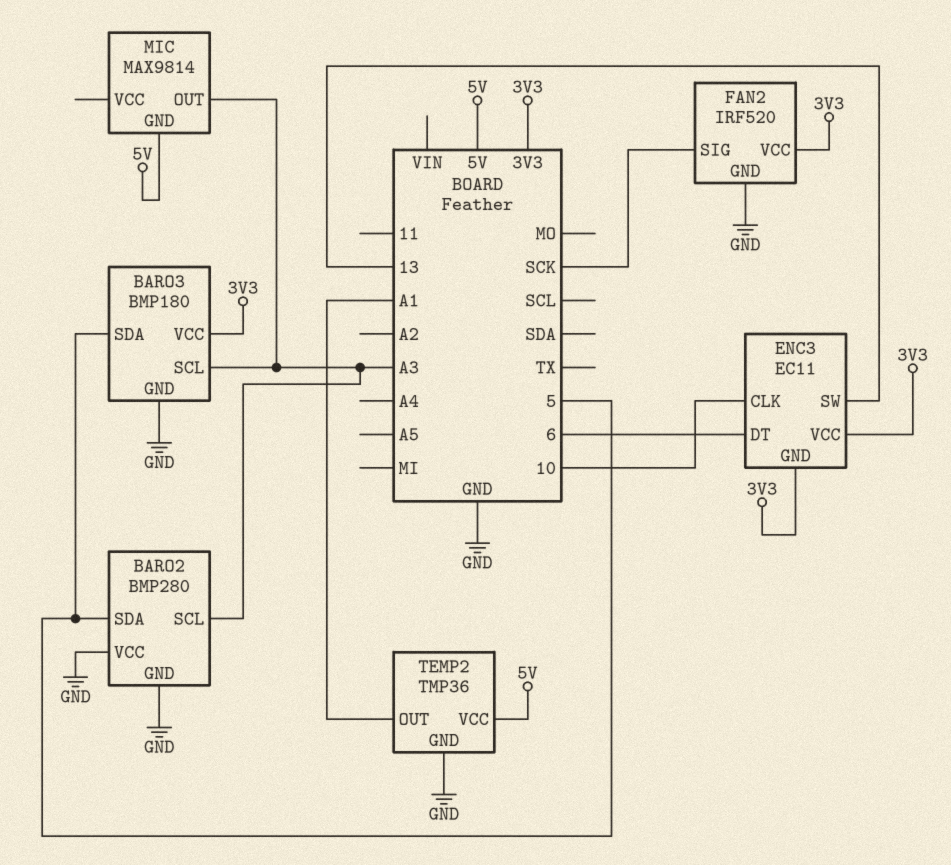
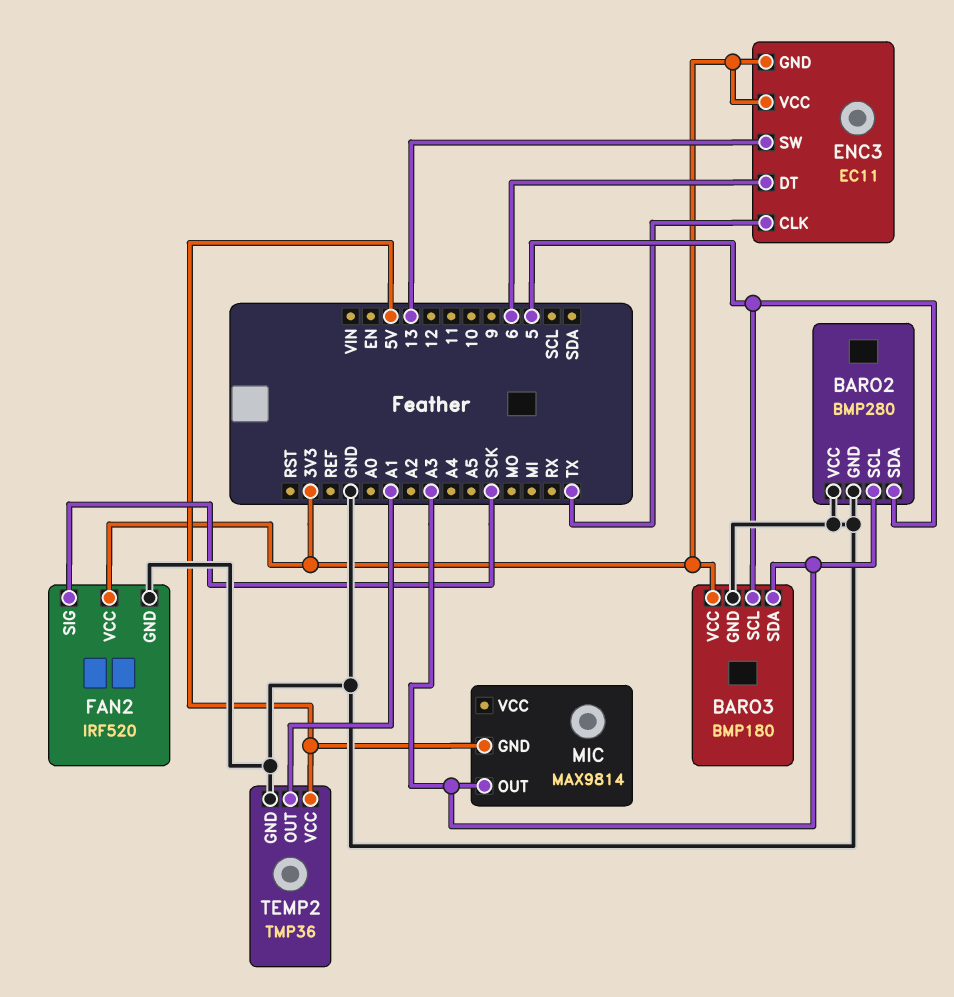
BARO3 pin SCL: A3 -> 5
BARO3 pin SDA: 5 -> A3
ENC3 pin CLK: 10 -> TX

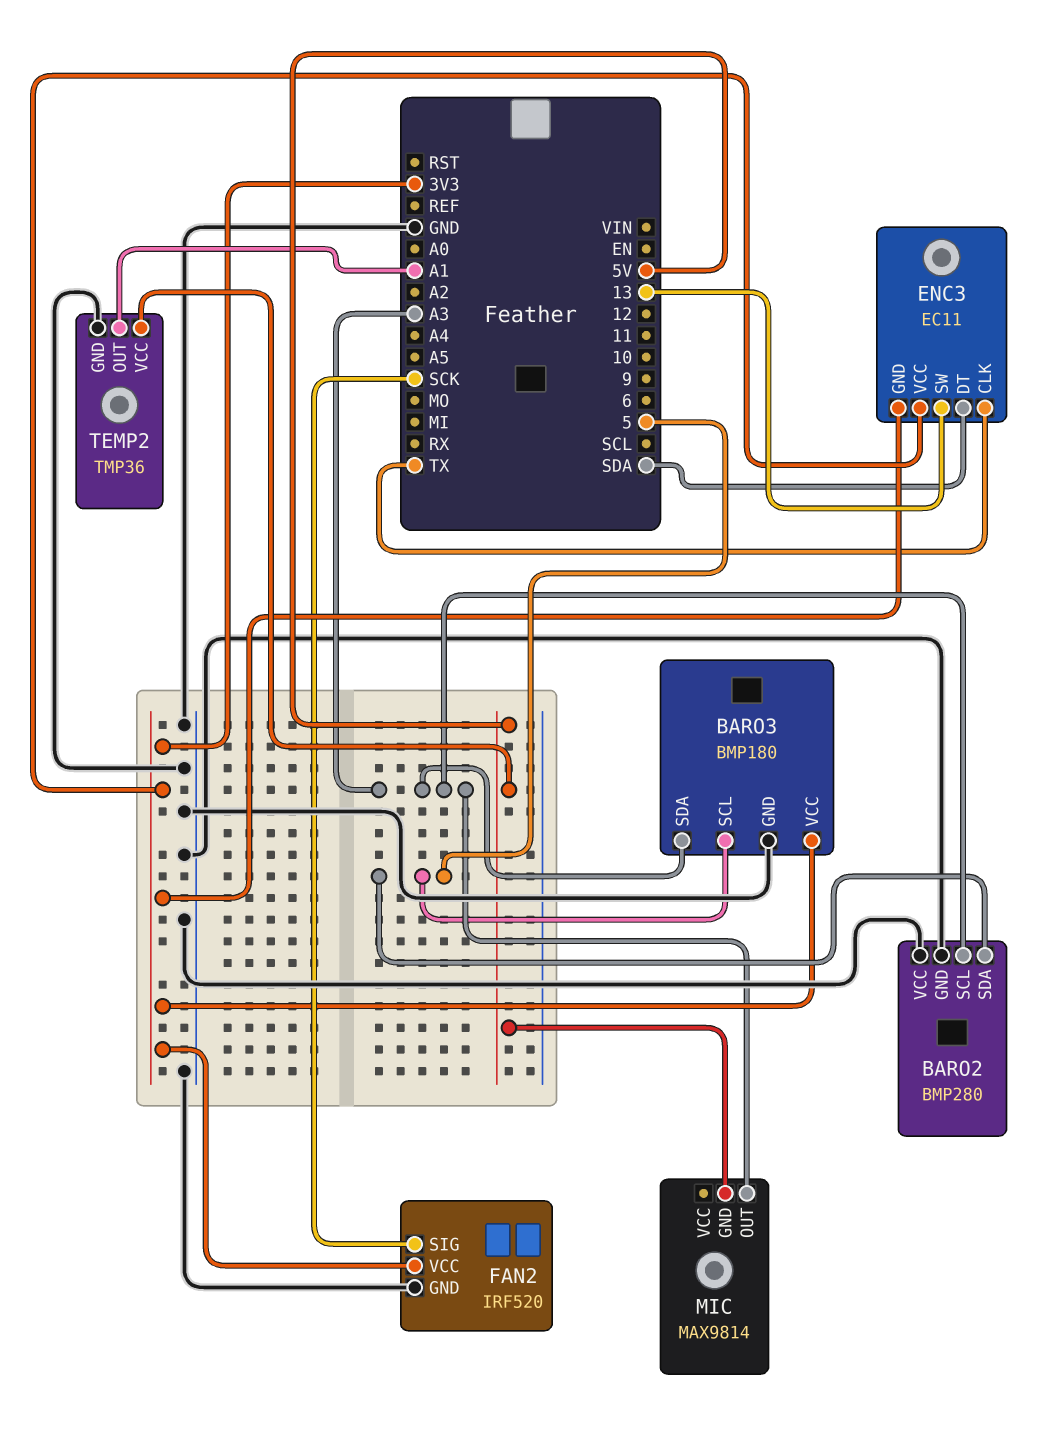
ENC3 pin DT: 6 -> SDA

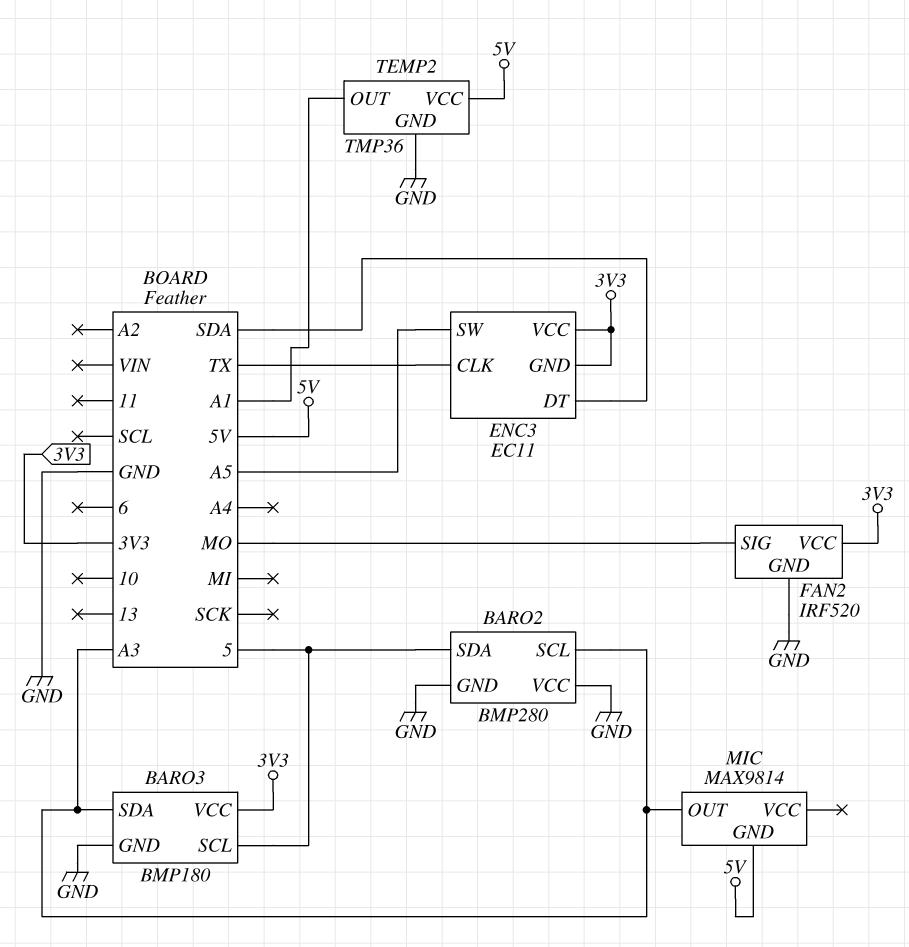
ENC3 pin SW: 13 -> A5
FAN2 pin SIG: SCK -> MO

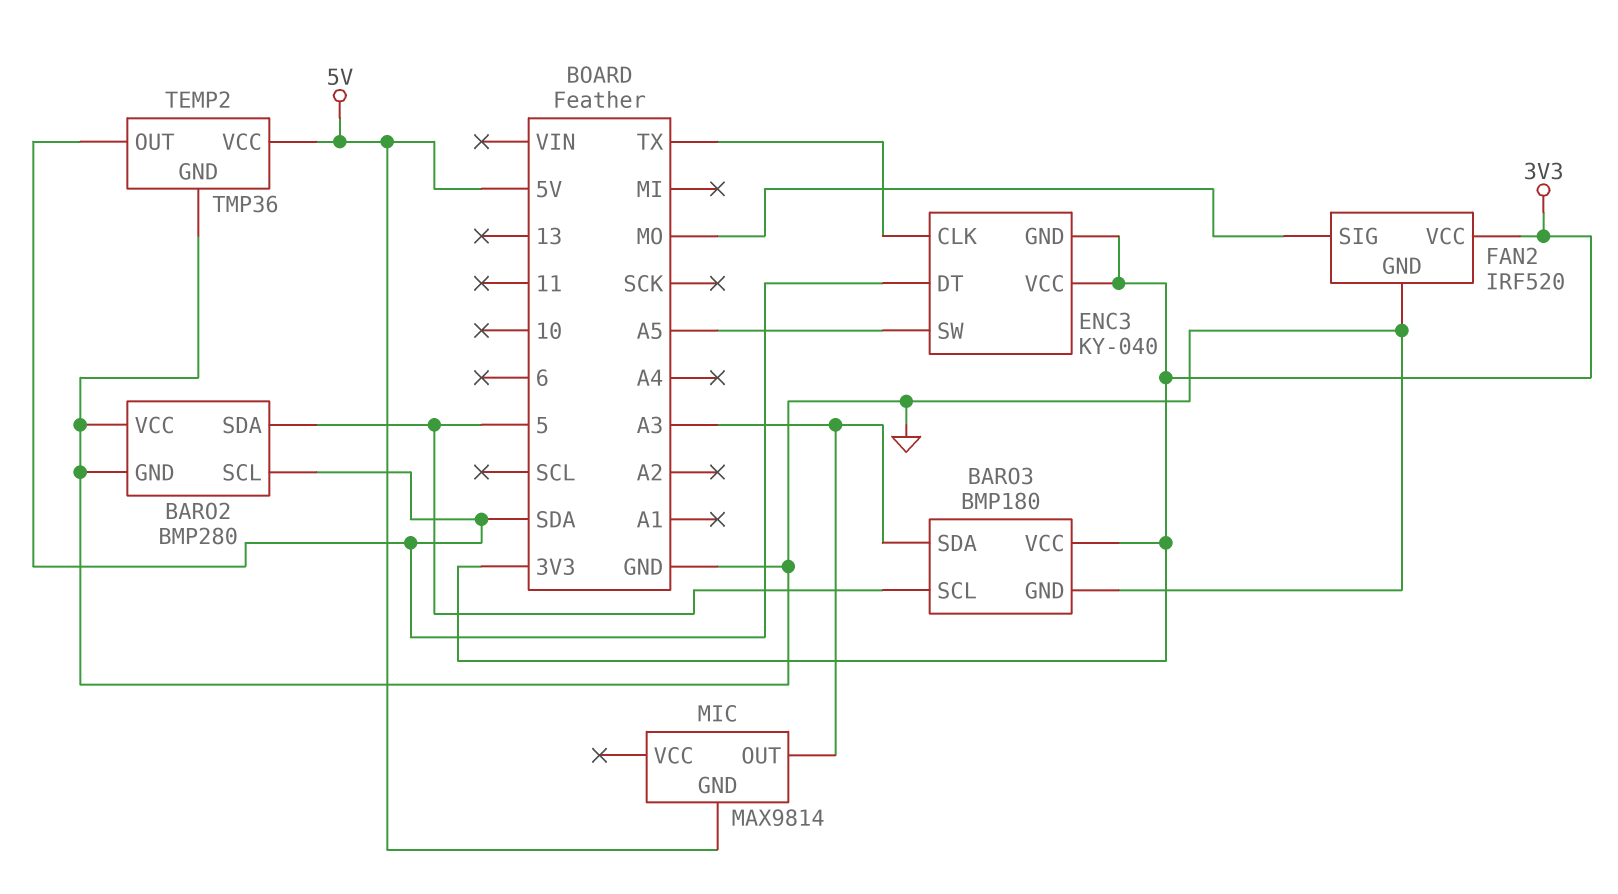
BARO2 pin SCL: A3 -> SDA
ENC3: EC11 -> KY-040
TEMP2 pin OUT: A1 -> SDA

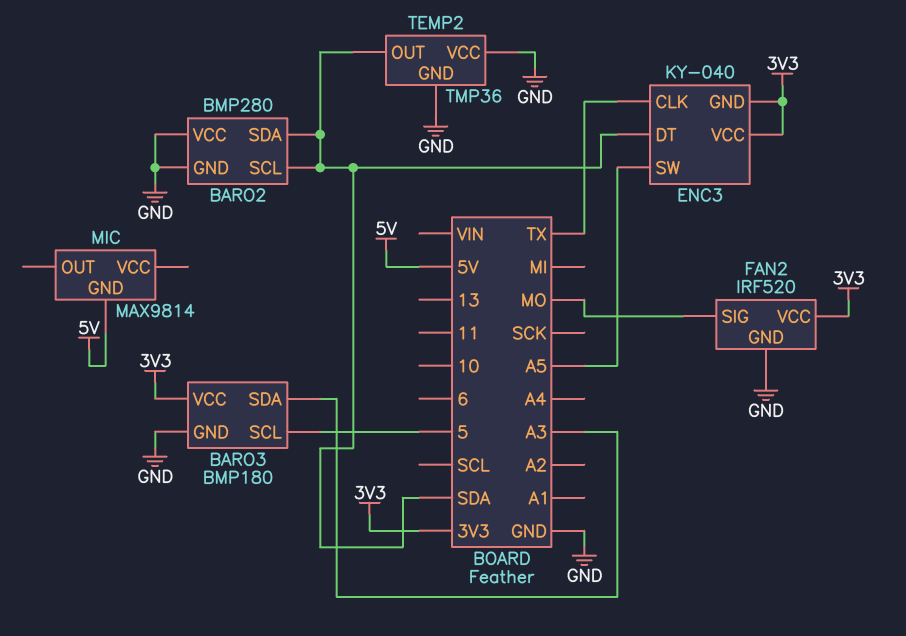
BARO2 pin SDA: 5 -> SDA
MIC pin OUT: A3 -> none
TEMP2 pin VCC: 5V -> GND

